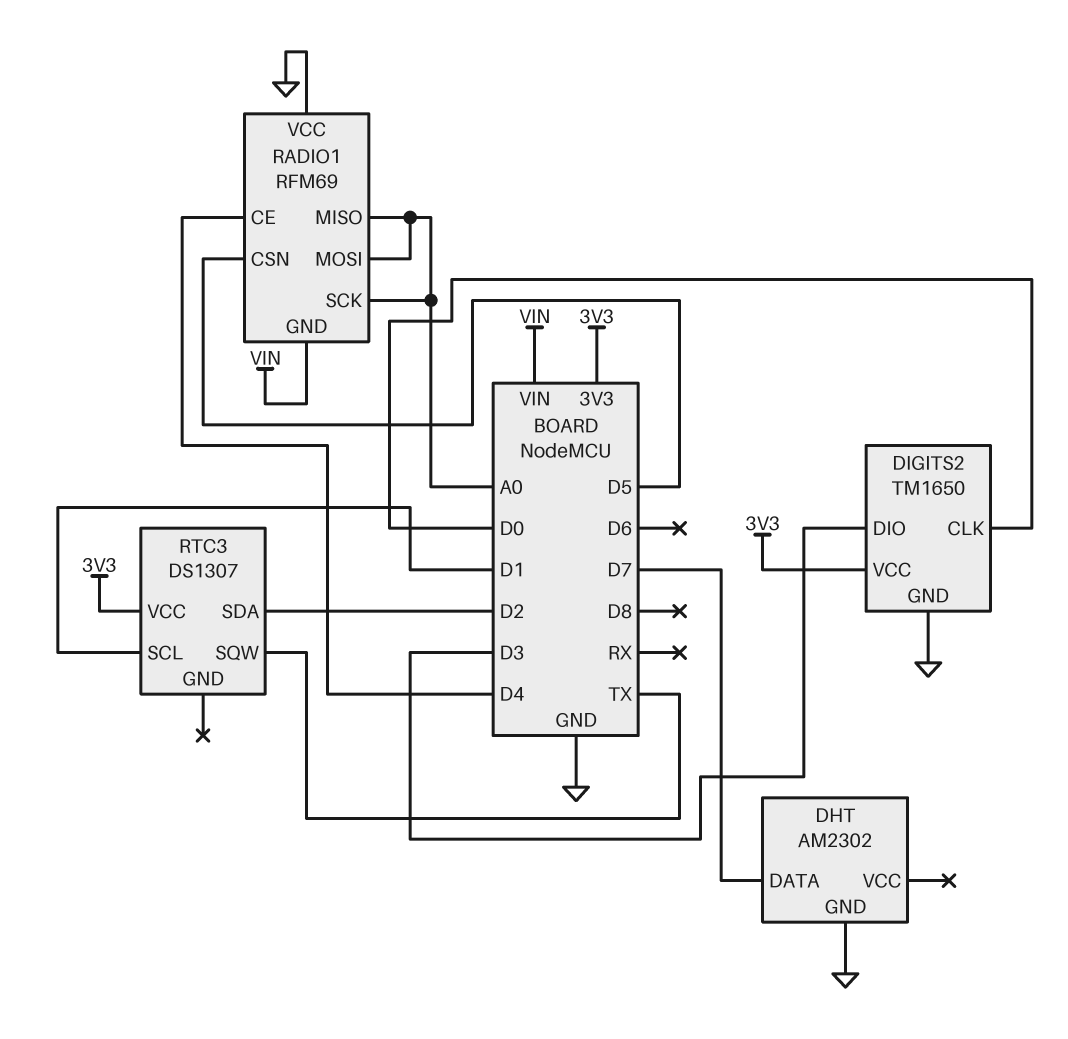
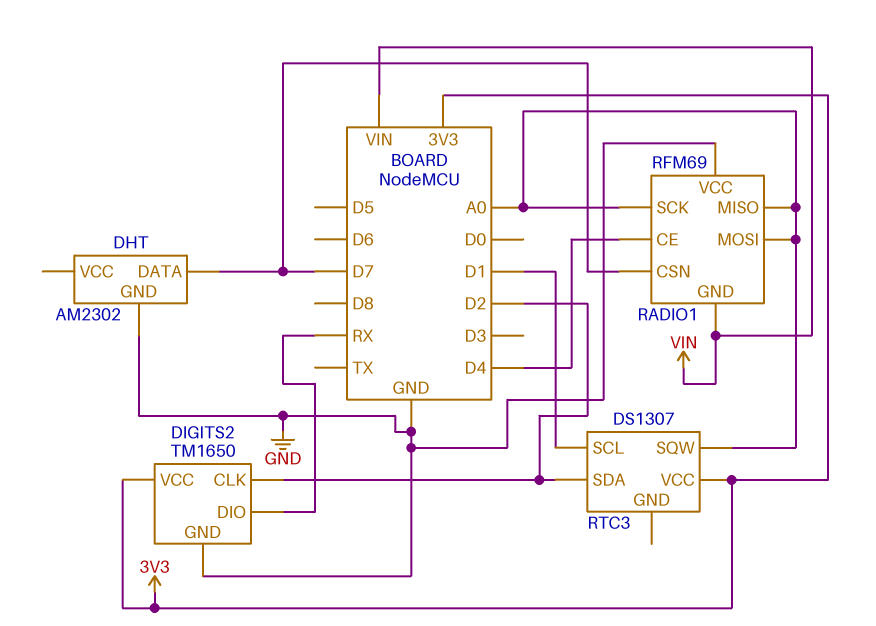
DIGITS2 pin CLK: D0 -> D2
DIGITS2 pin DIO: D3 -> RX
RADIO1 pin CSN: D5 -> D7
RTC3 pin SQW: TX -> A0

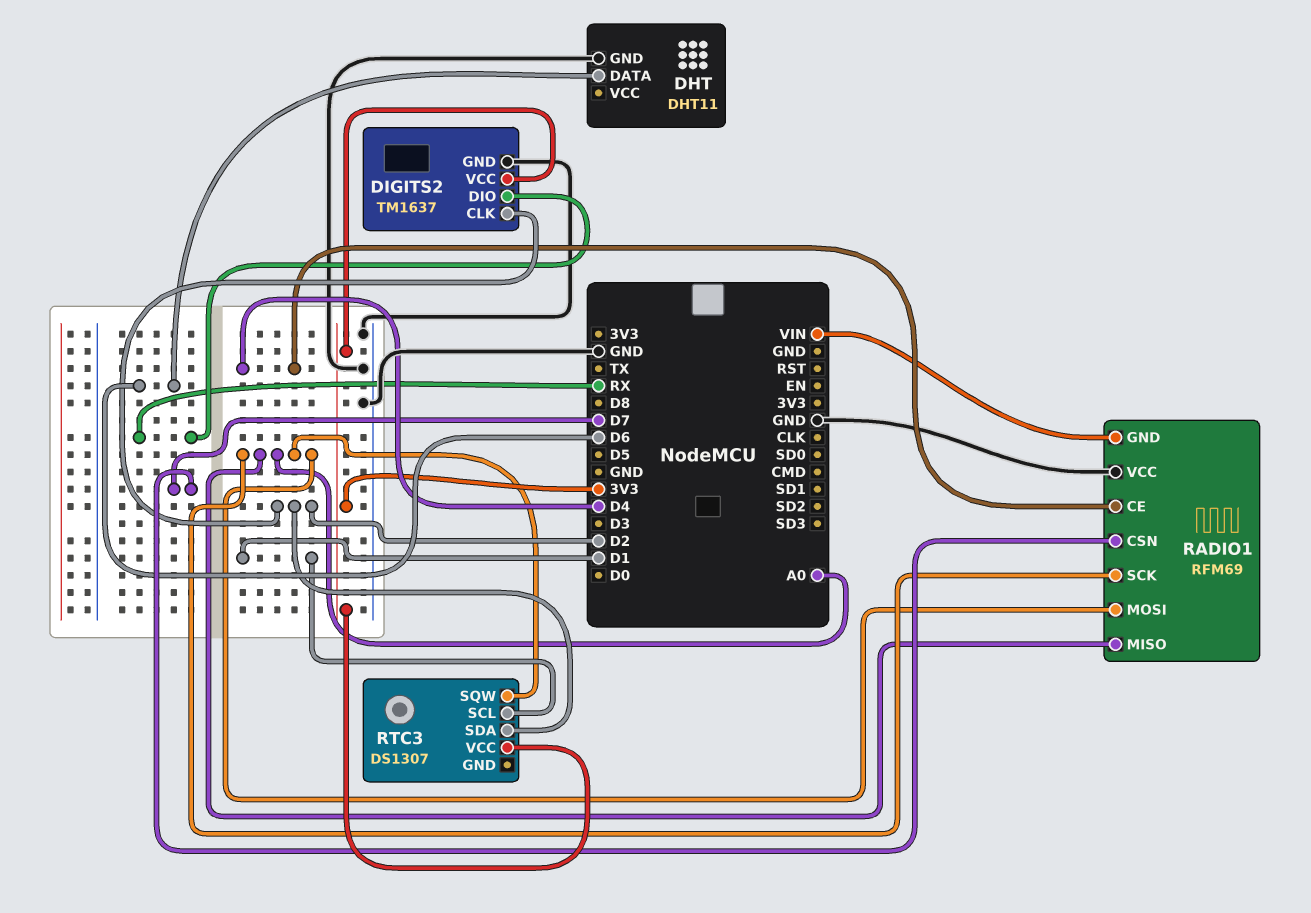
DHT: AM2302 -> DHT11
DHT pin DATA: D7 -> D6
DIGITS2: TM1650 -> TM1637

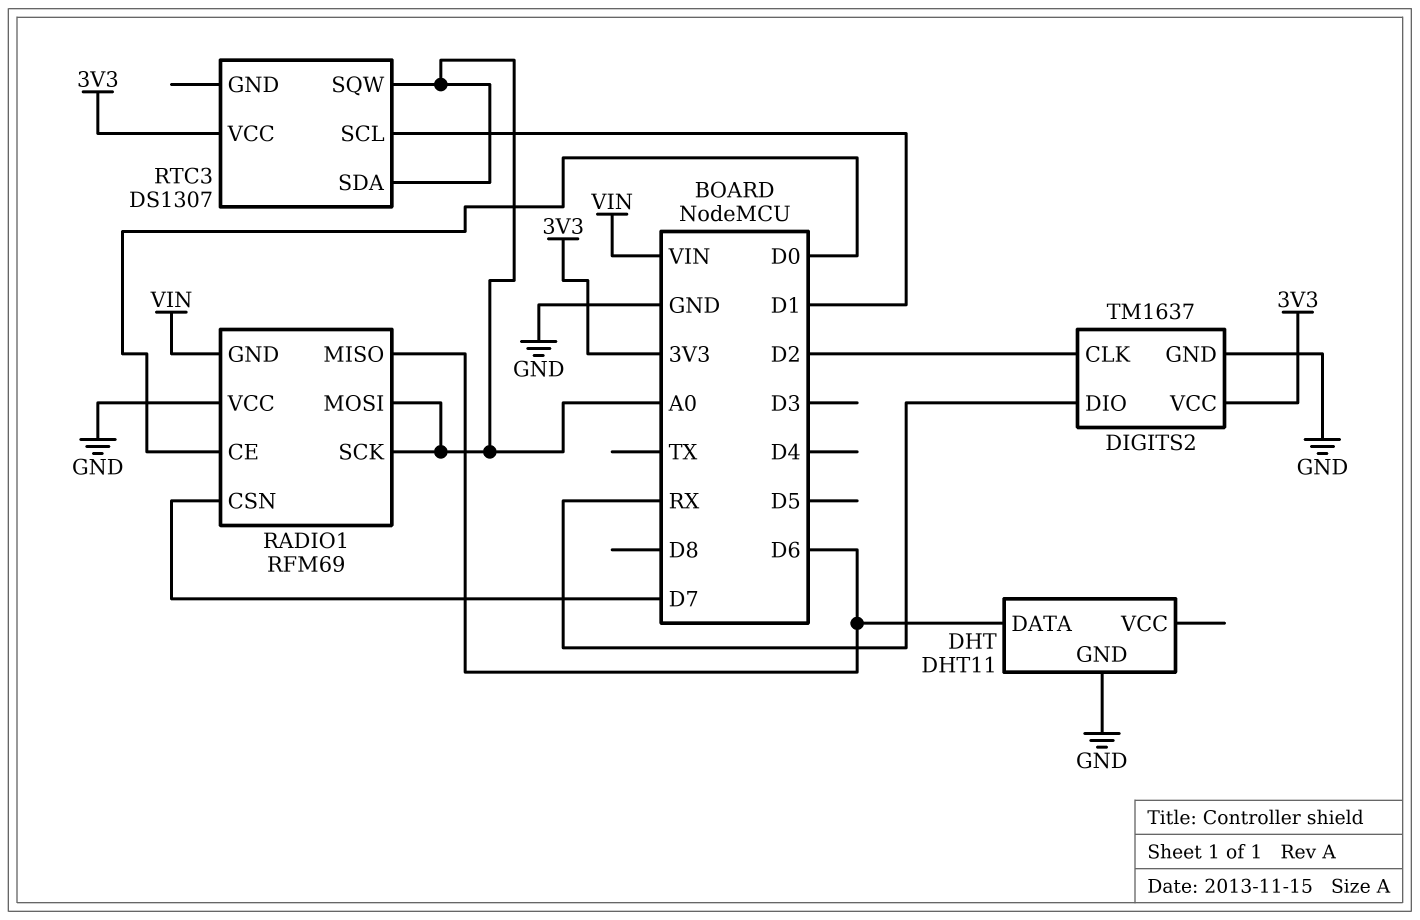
RADIO1 pin CE: D4 -> D0
RADIO1 pin MISO: A0 -> D6
RTC3 pin SDA: D2 -> A0

